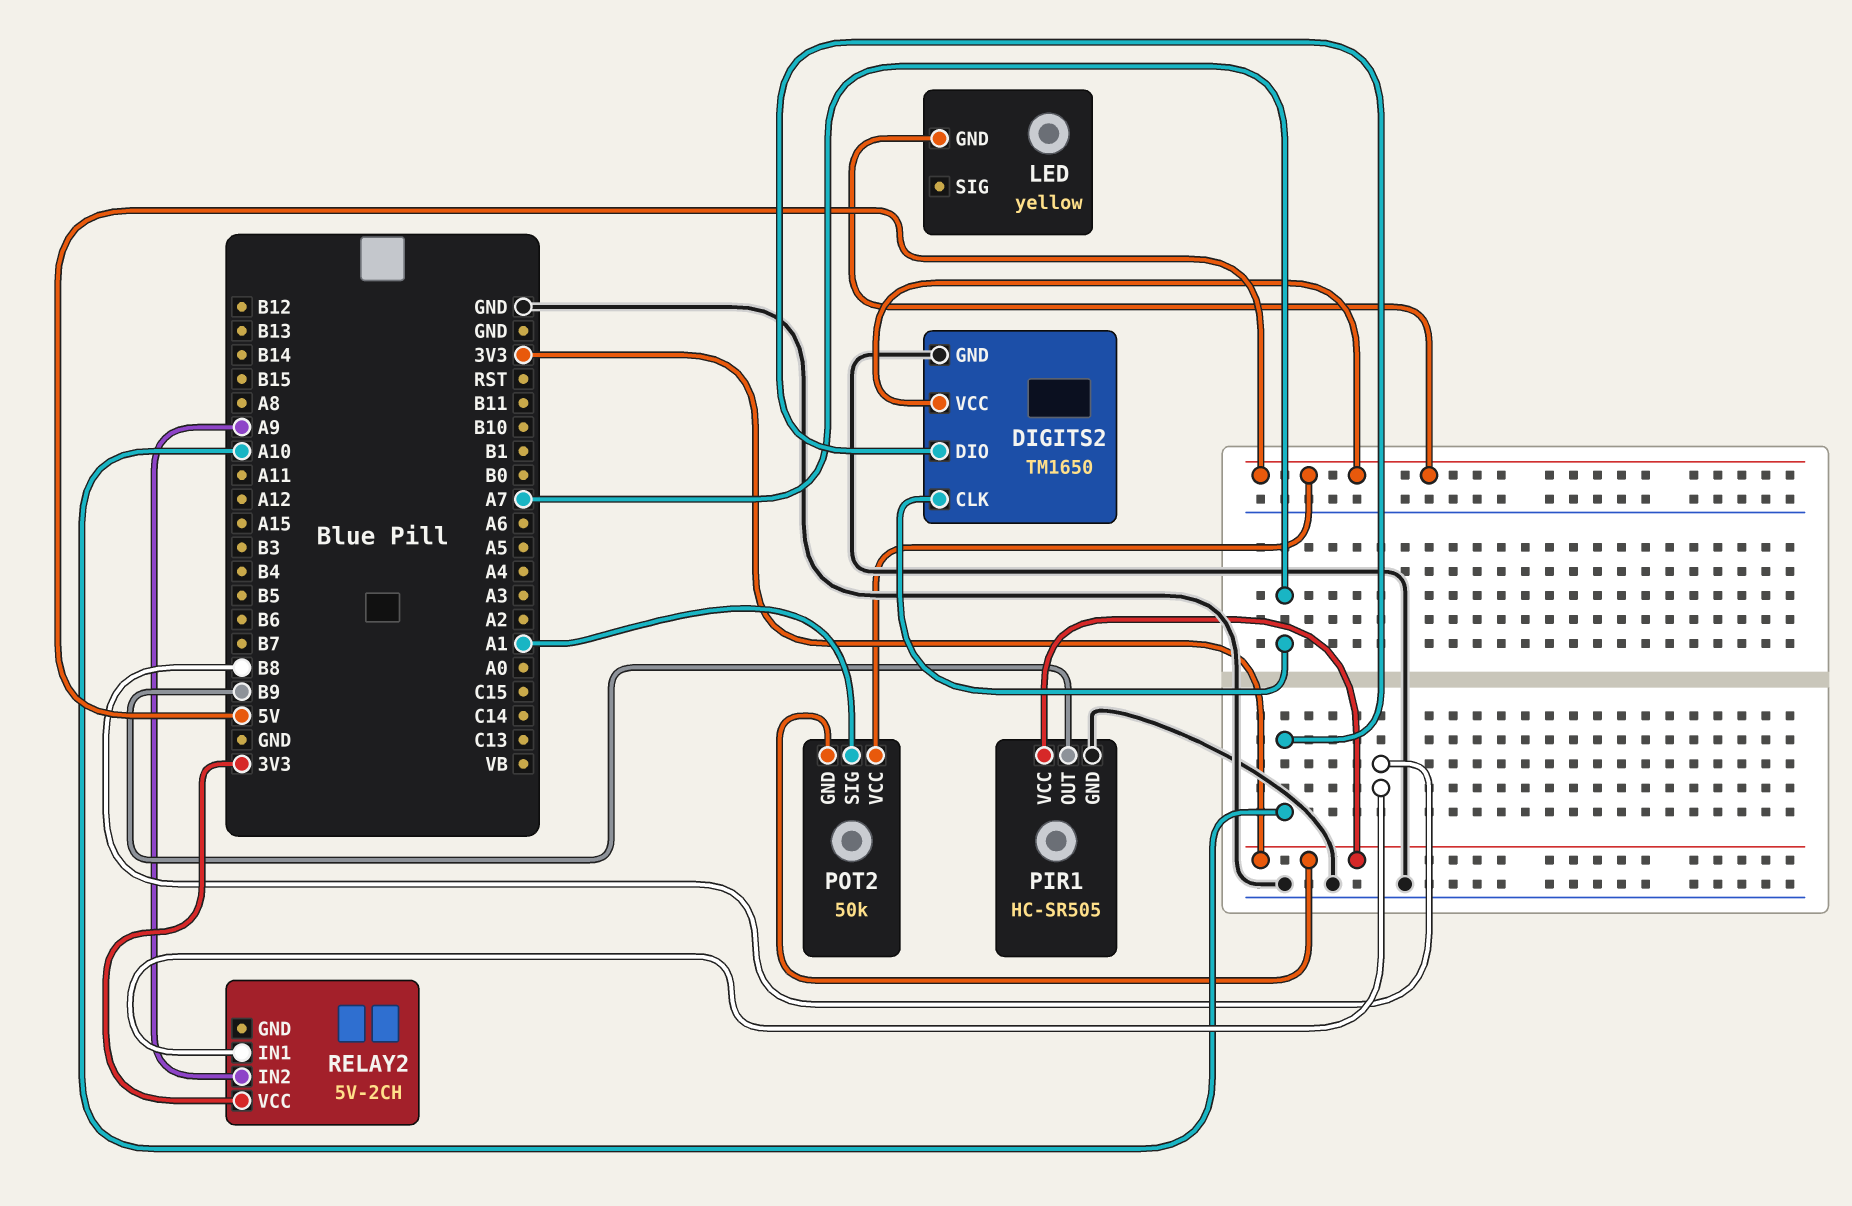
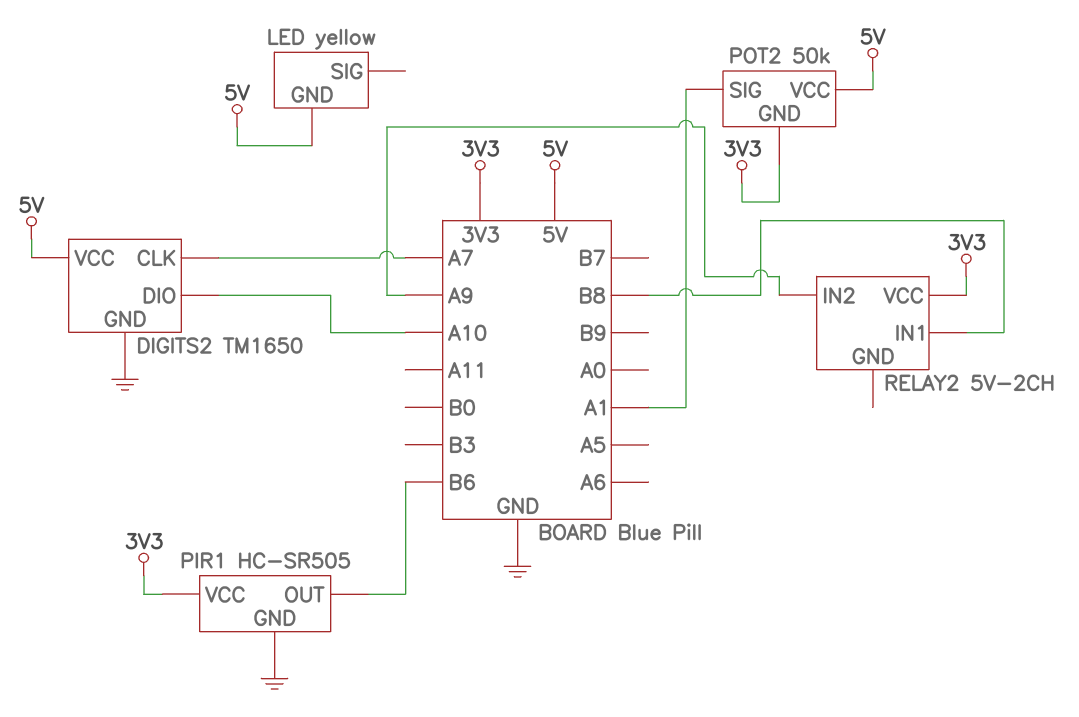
PIR1 pin OUT: B9 -> B6

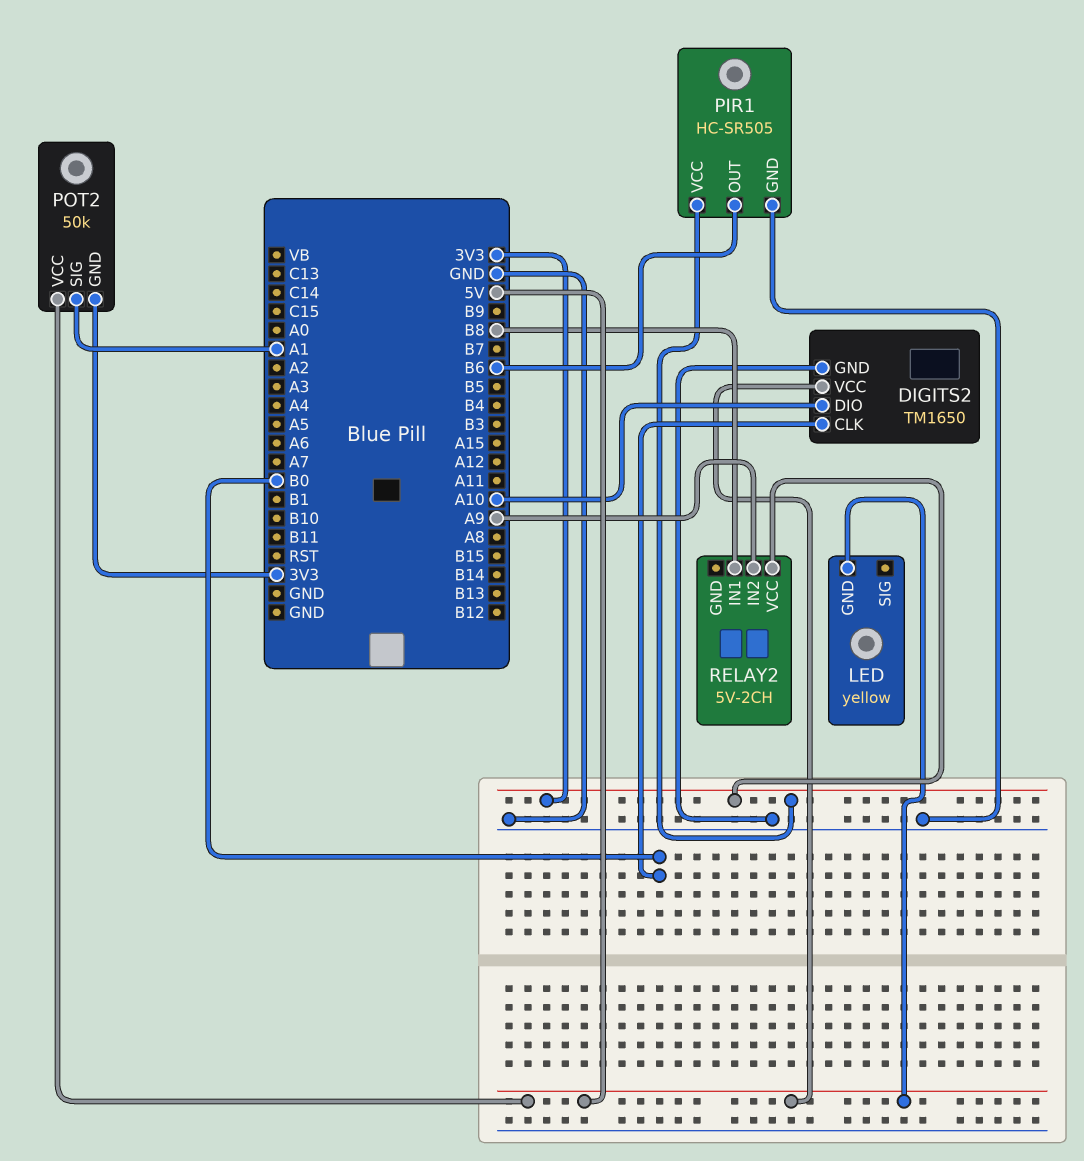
DIGITS2 pin CLK: A7 -> B0

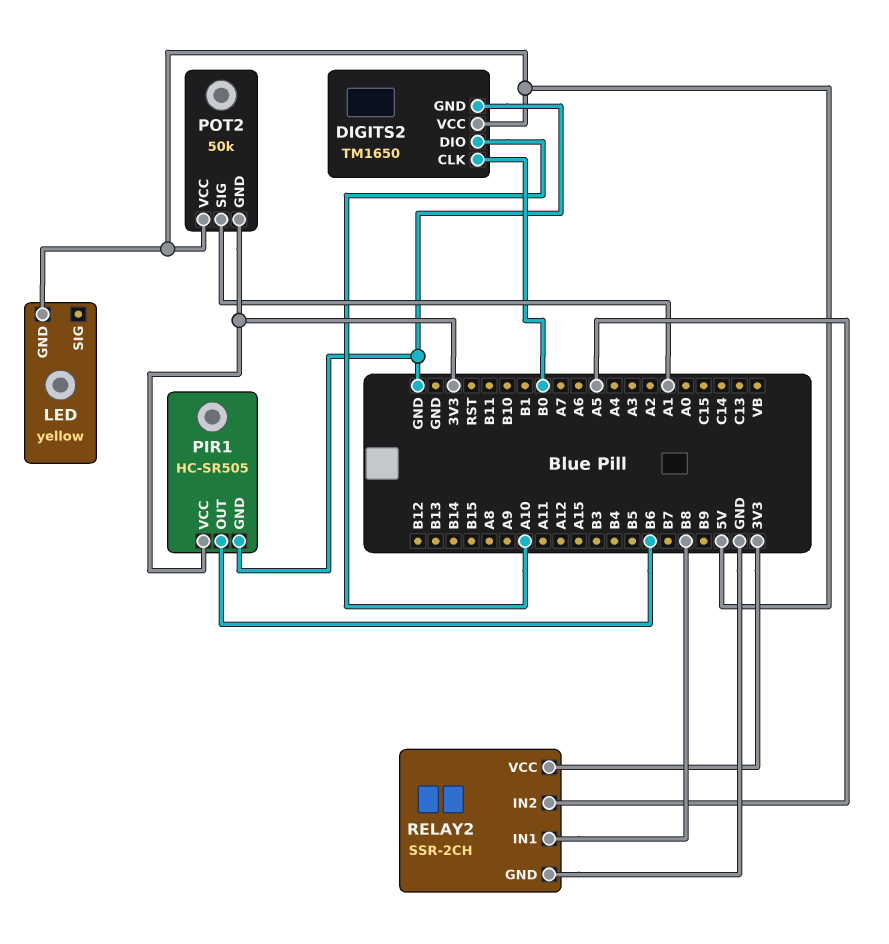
RELAY2: 5V-2CH -> SSR-2CH
RELAY2 pin GND: none -> GND
RELAY2 pin IN2: A9 -> A5

